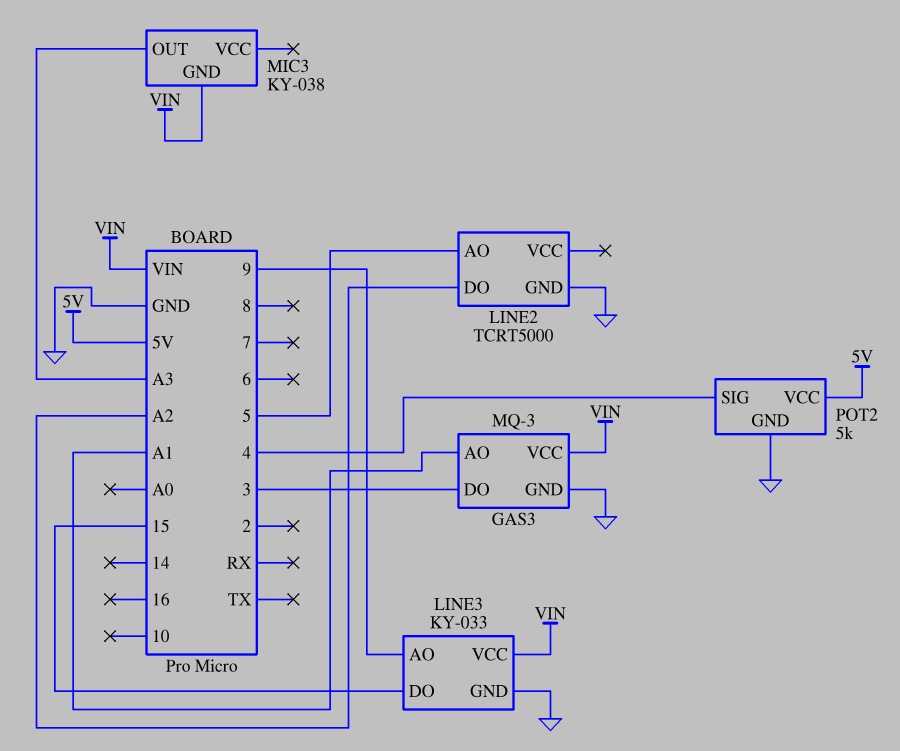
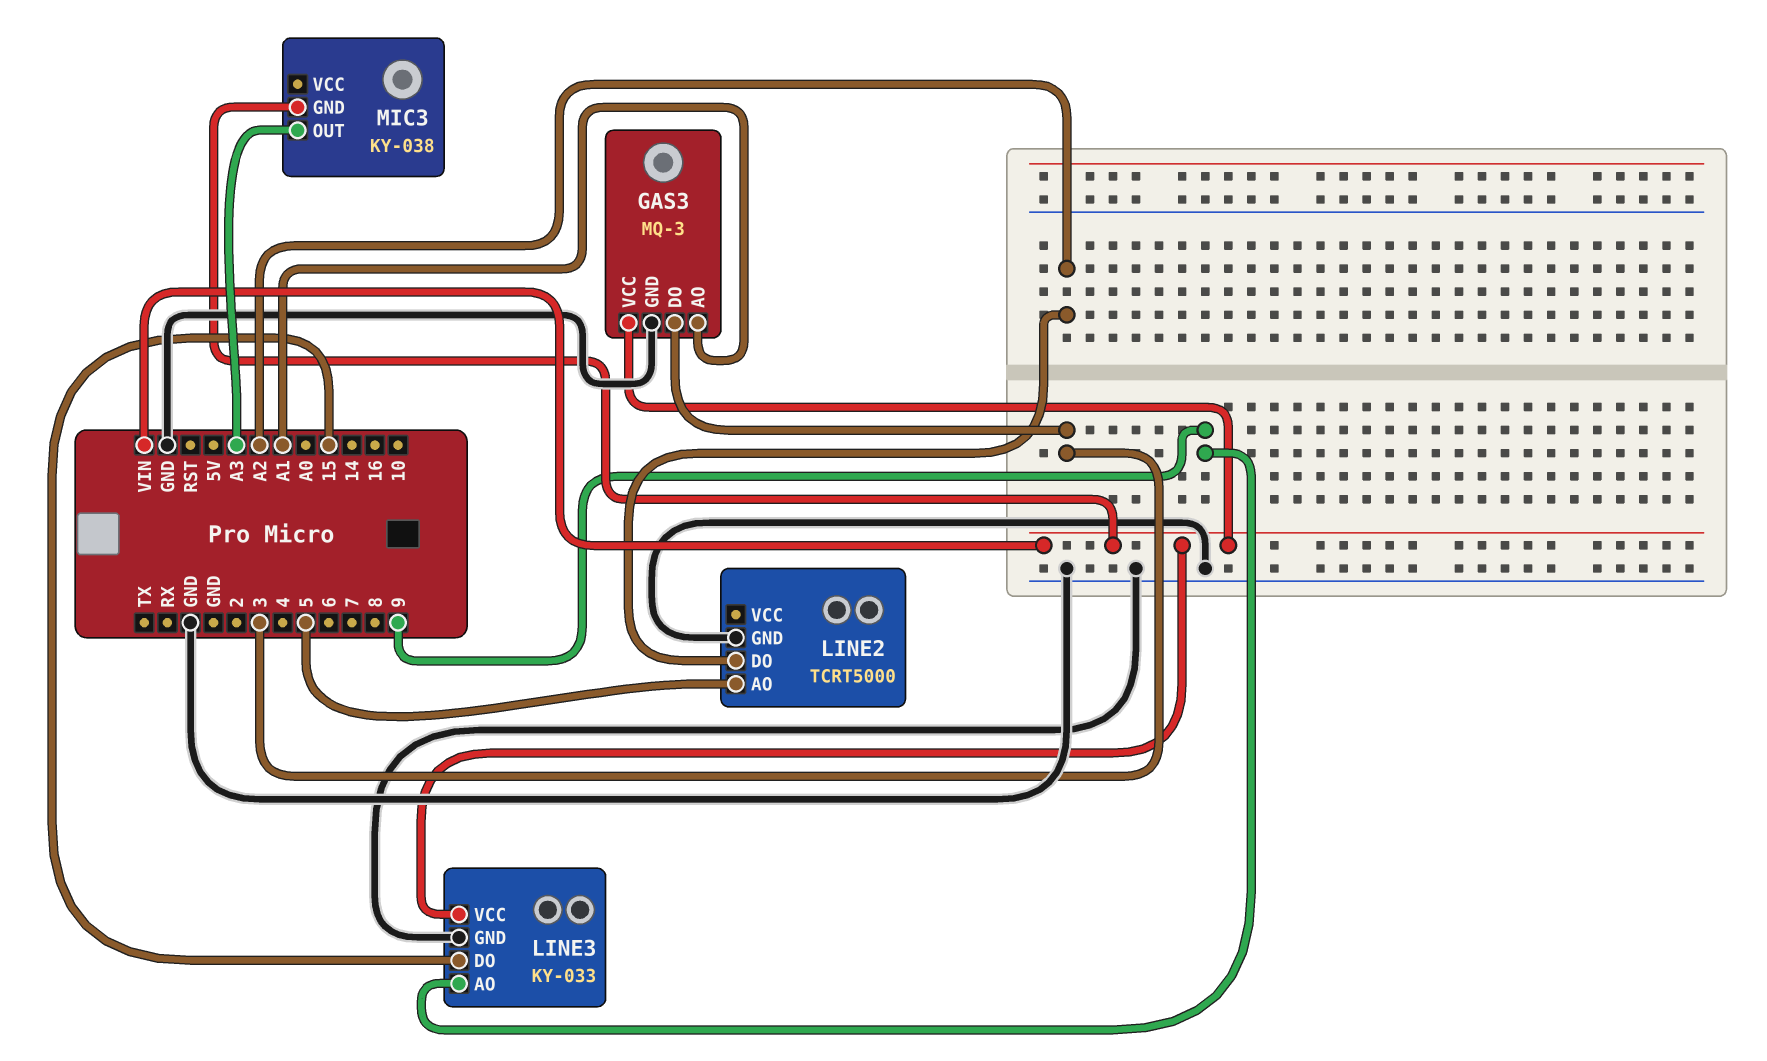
POT2: 5k -> none
POT2 pin GND: GND -> none
POT2 pin SIG: 4 -> none
POT2 pin VCC: 5V -> none

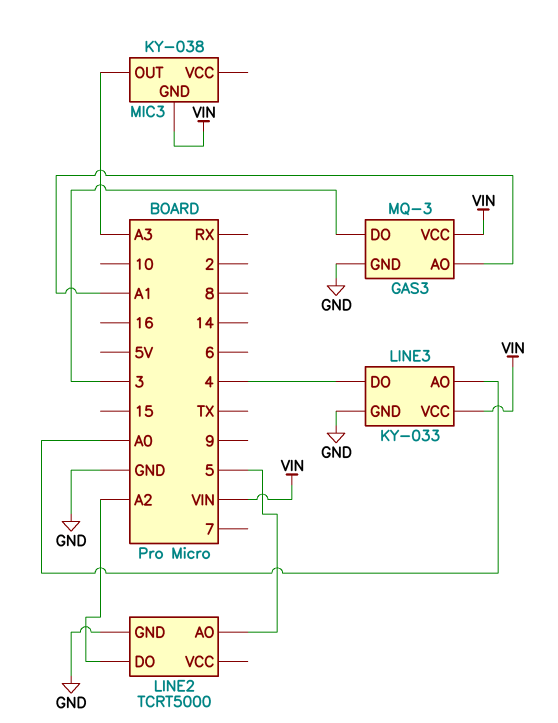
LINE3 pin AO: 9 -> A0
LINE3 pin DO: 15 -> 4

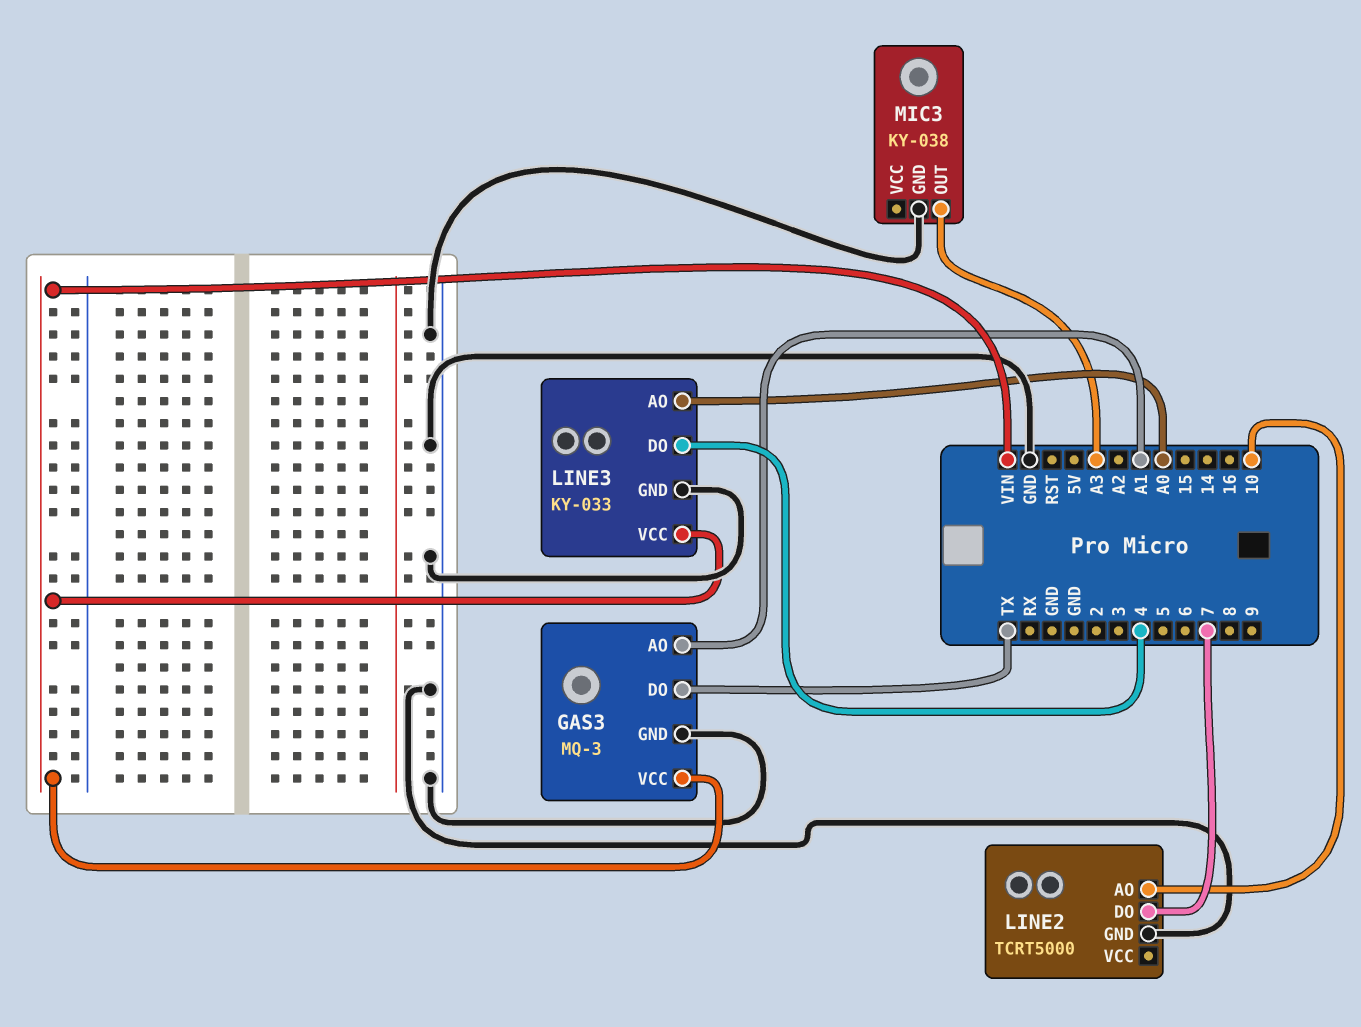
GAS3 pin DO: 3 -> TX
LINE2 pin AO: 5 -> 10
LINE2 pin DO: A2 -> 7
MIC3 pin GND: VIN -> GND

